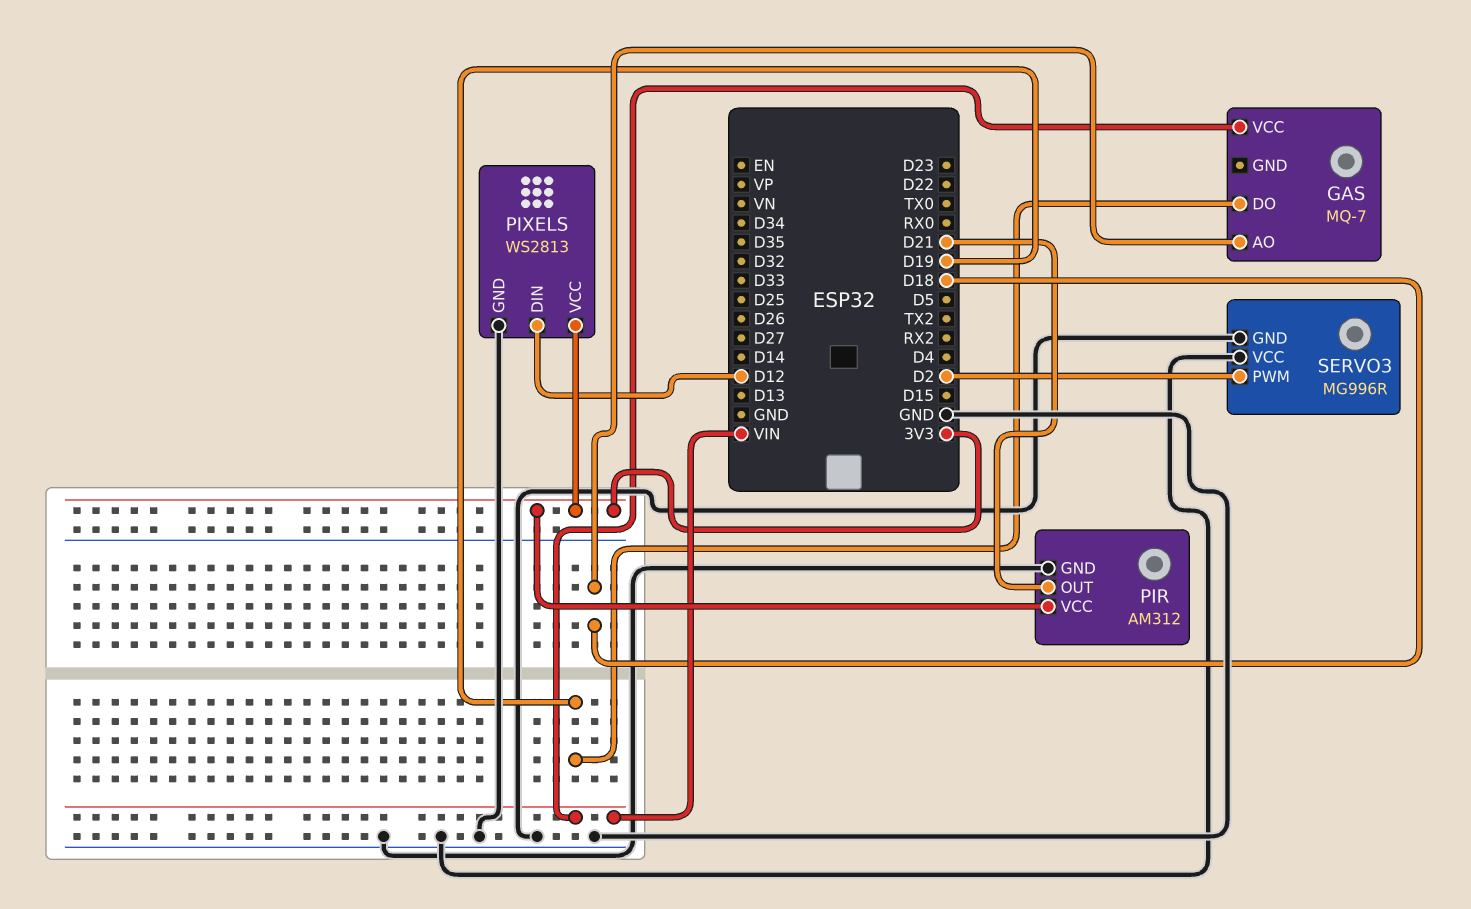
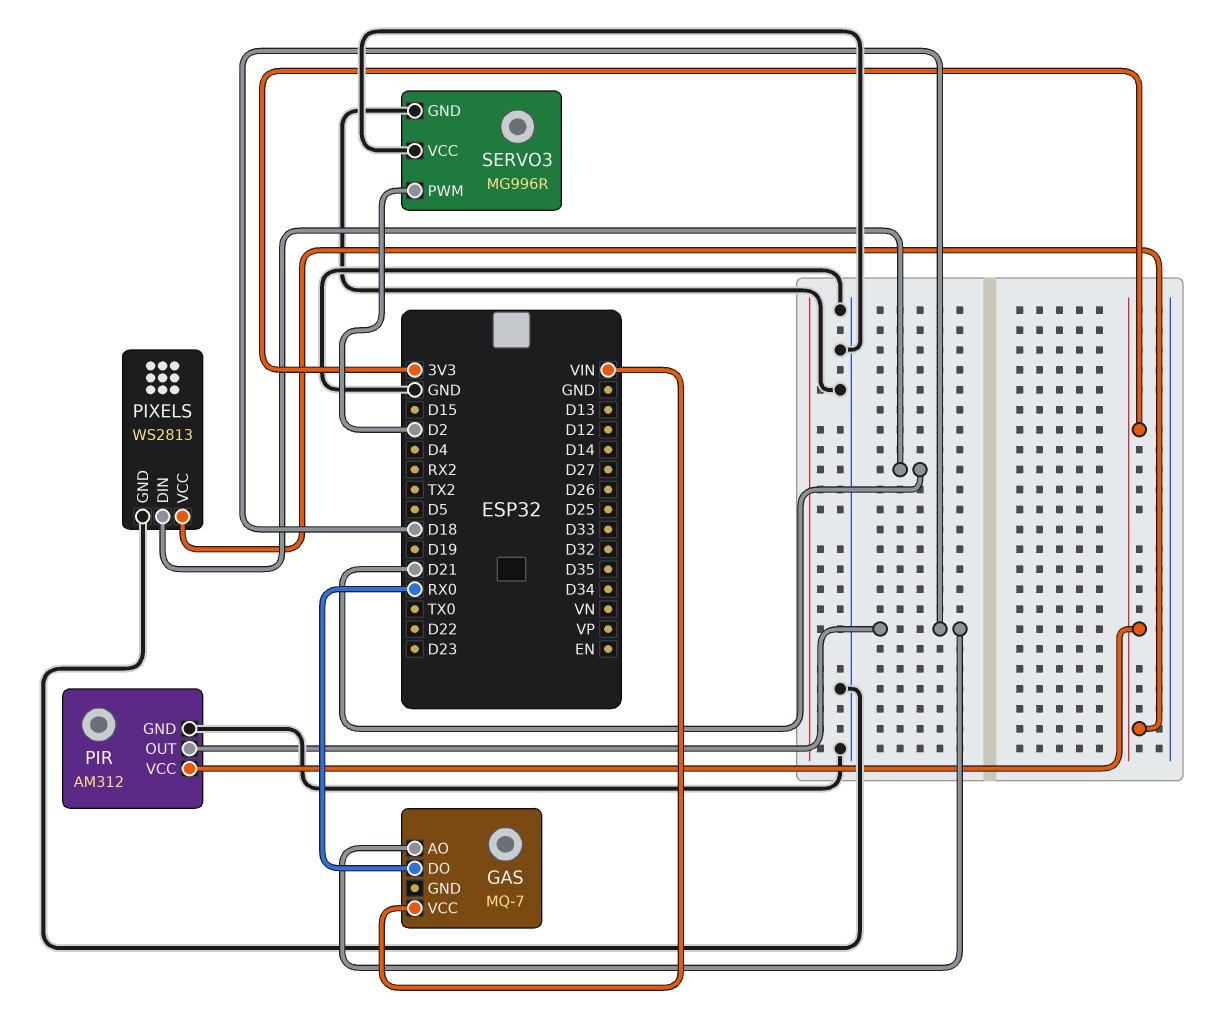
GAS pin DO: D19 -> RX0
PIR pin OUT: D21 -> D18
PIXELS pin DIN: D12 -> D21

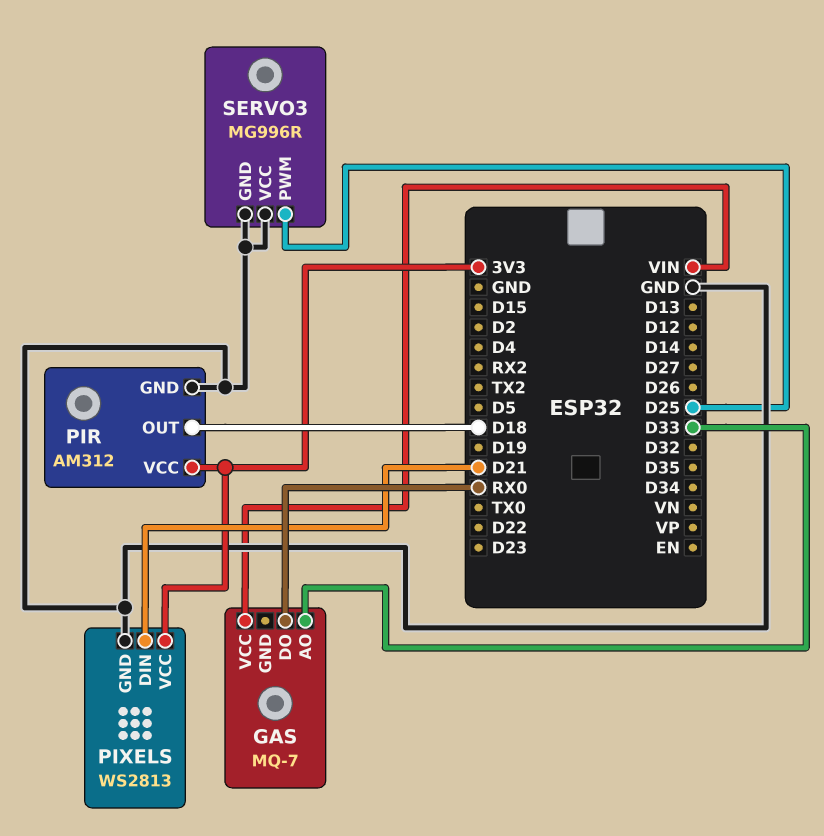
GAS pin AO: D18 -> D33
SERVO3 pin PWM: D2 -> D25

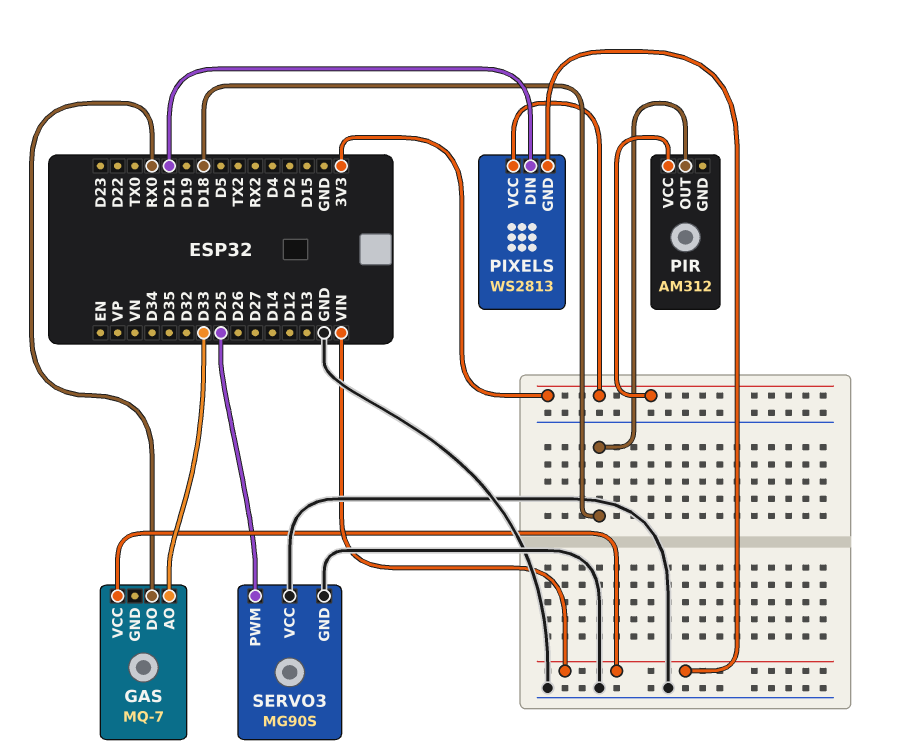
PIR pin GND: GND -> none
PIXELS pin GND: GND -> VIN
SERVO3: MG996R -> MG90S

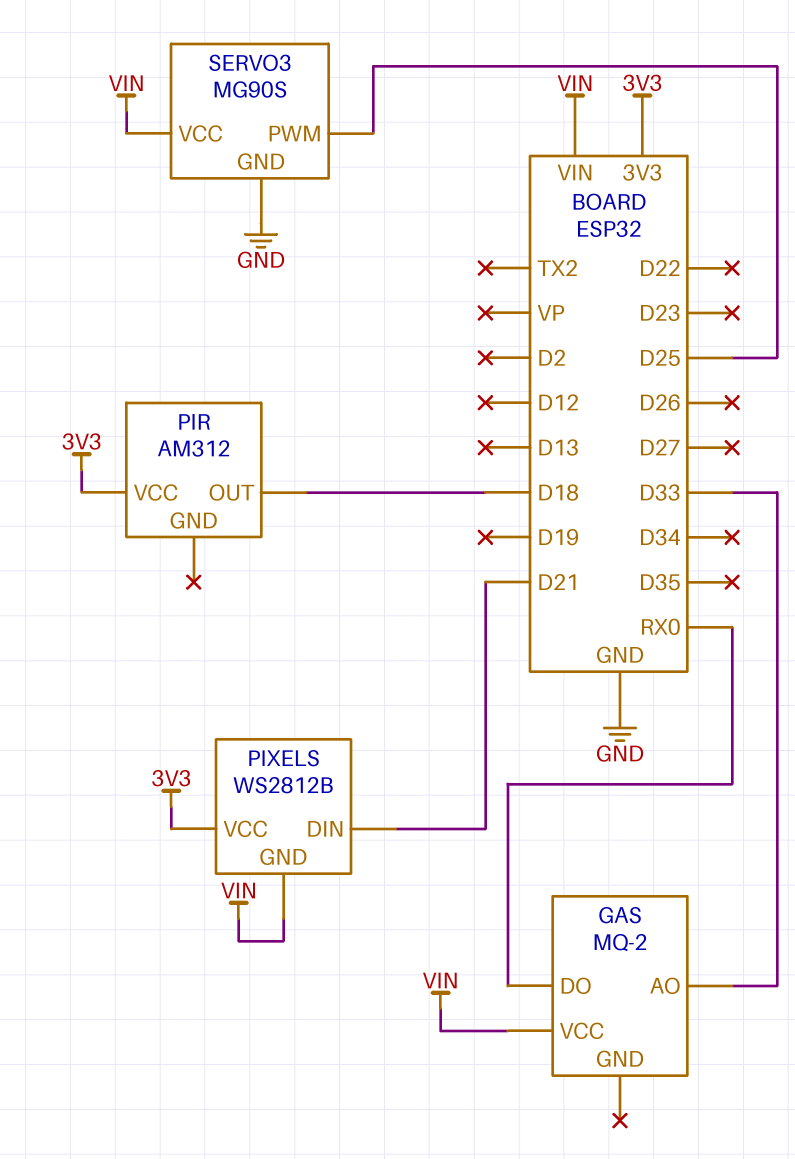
GAS: MQ-7 -> MQ-2
PIXELS: WS2813 -> WS2812B
SERVO3 pin VCC: GND -> VIN

